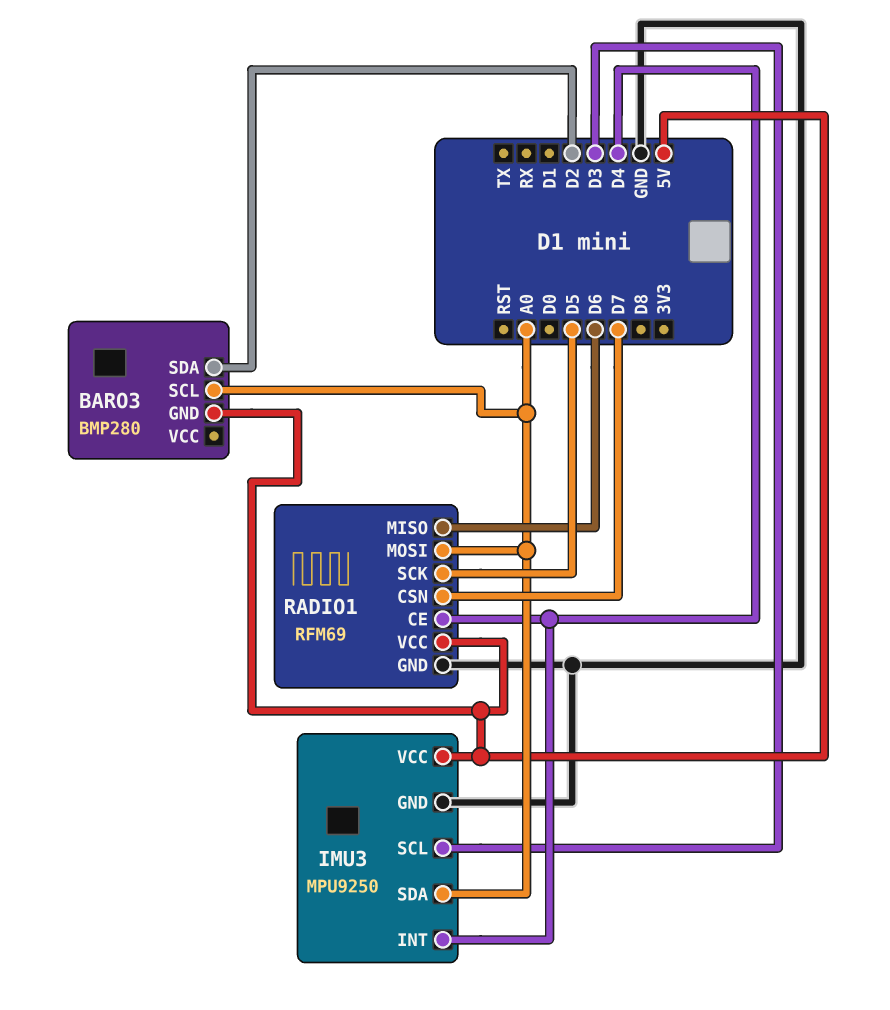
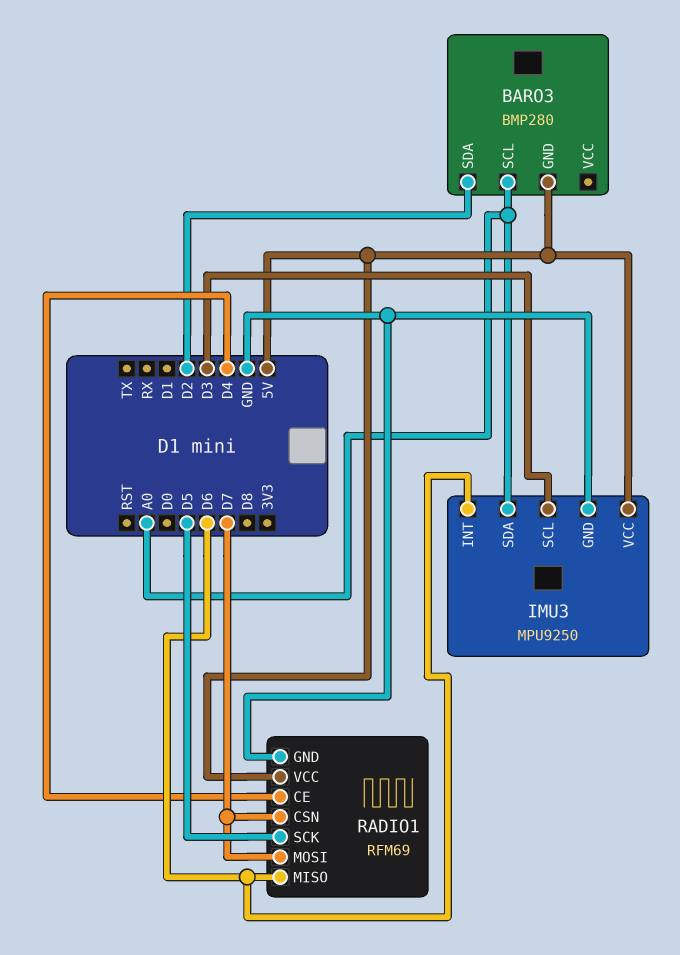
IMU3 pin INT: D4 -> D6
RADIO1 pin MOSI: A0 -> D7

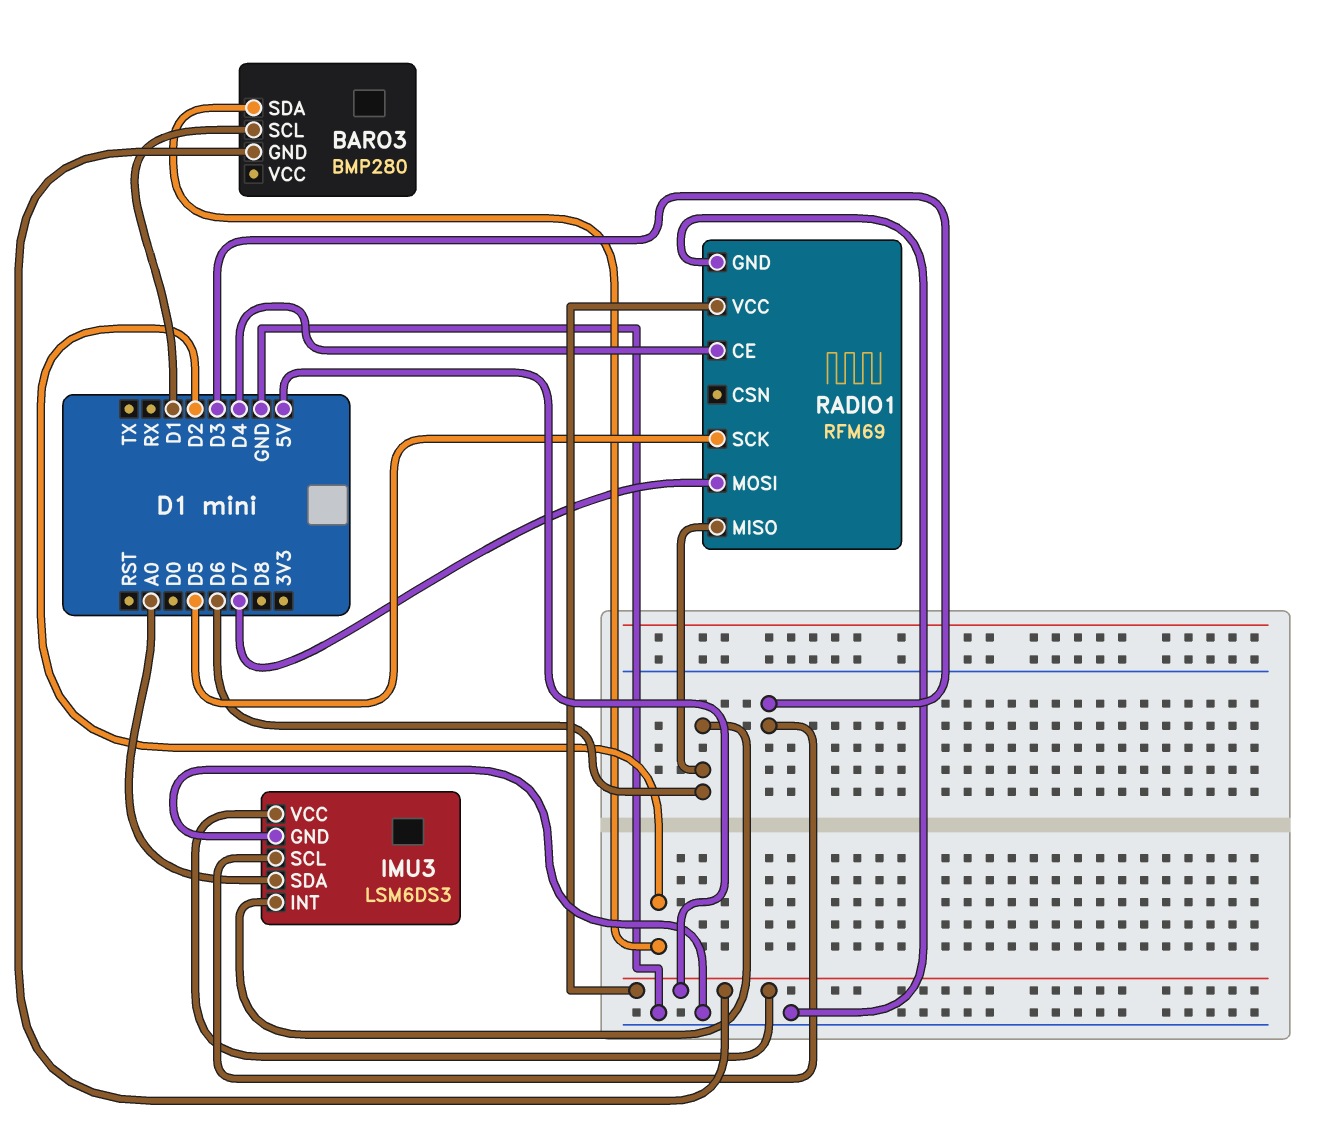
BARO3 pin SCL: A0 -> D1
IMU3: MPU9250 -> LSM6DS3
RADIO1 pin CSN: D7 -> none

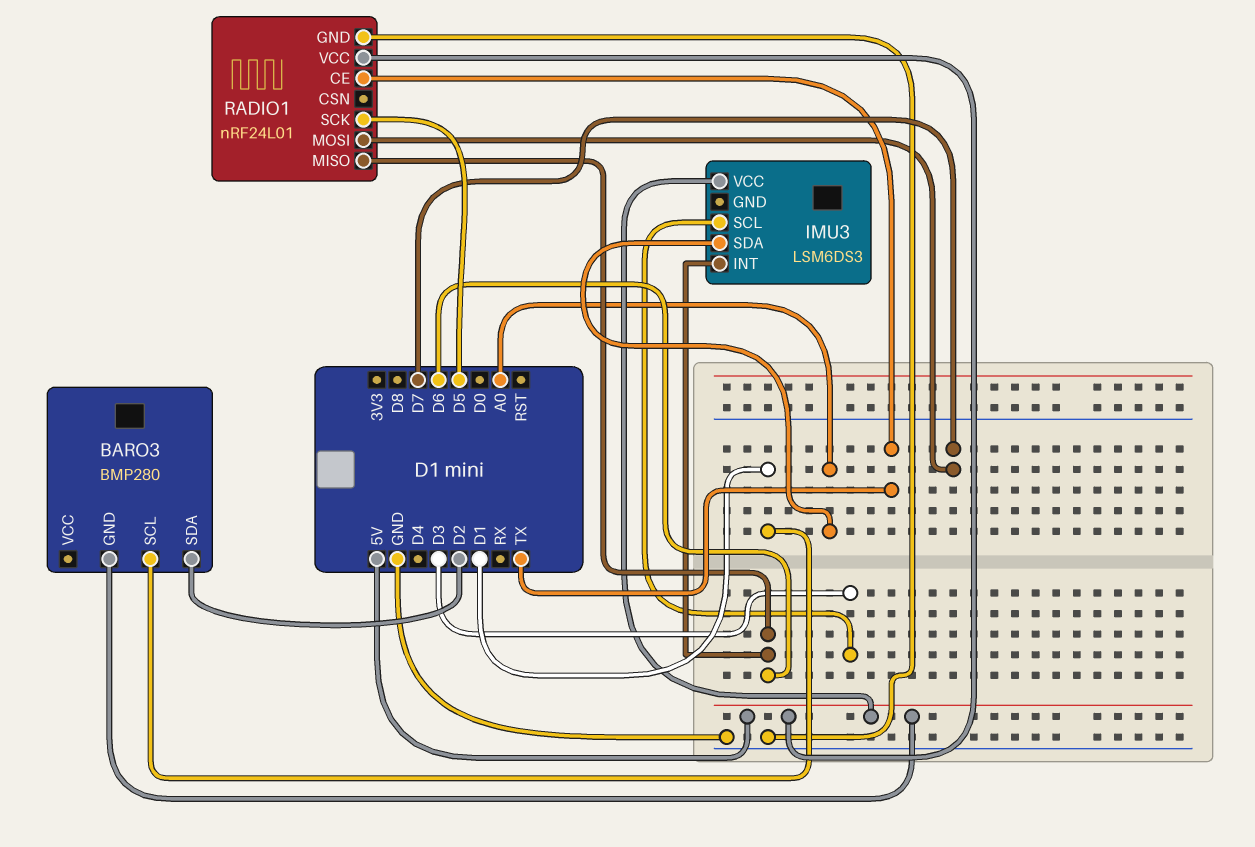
IMU3 pin GND: GND -> none
RADIO1: RFM69 -> nRF24L01
RADIO1 pin CE: D4 -> TX

